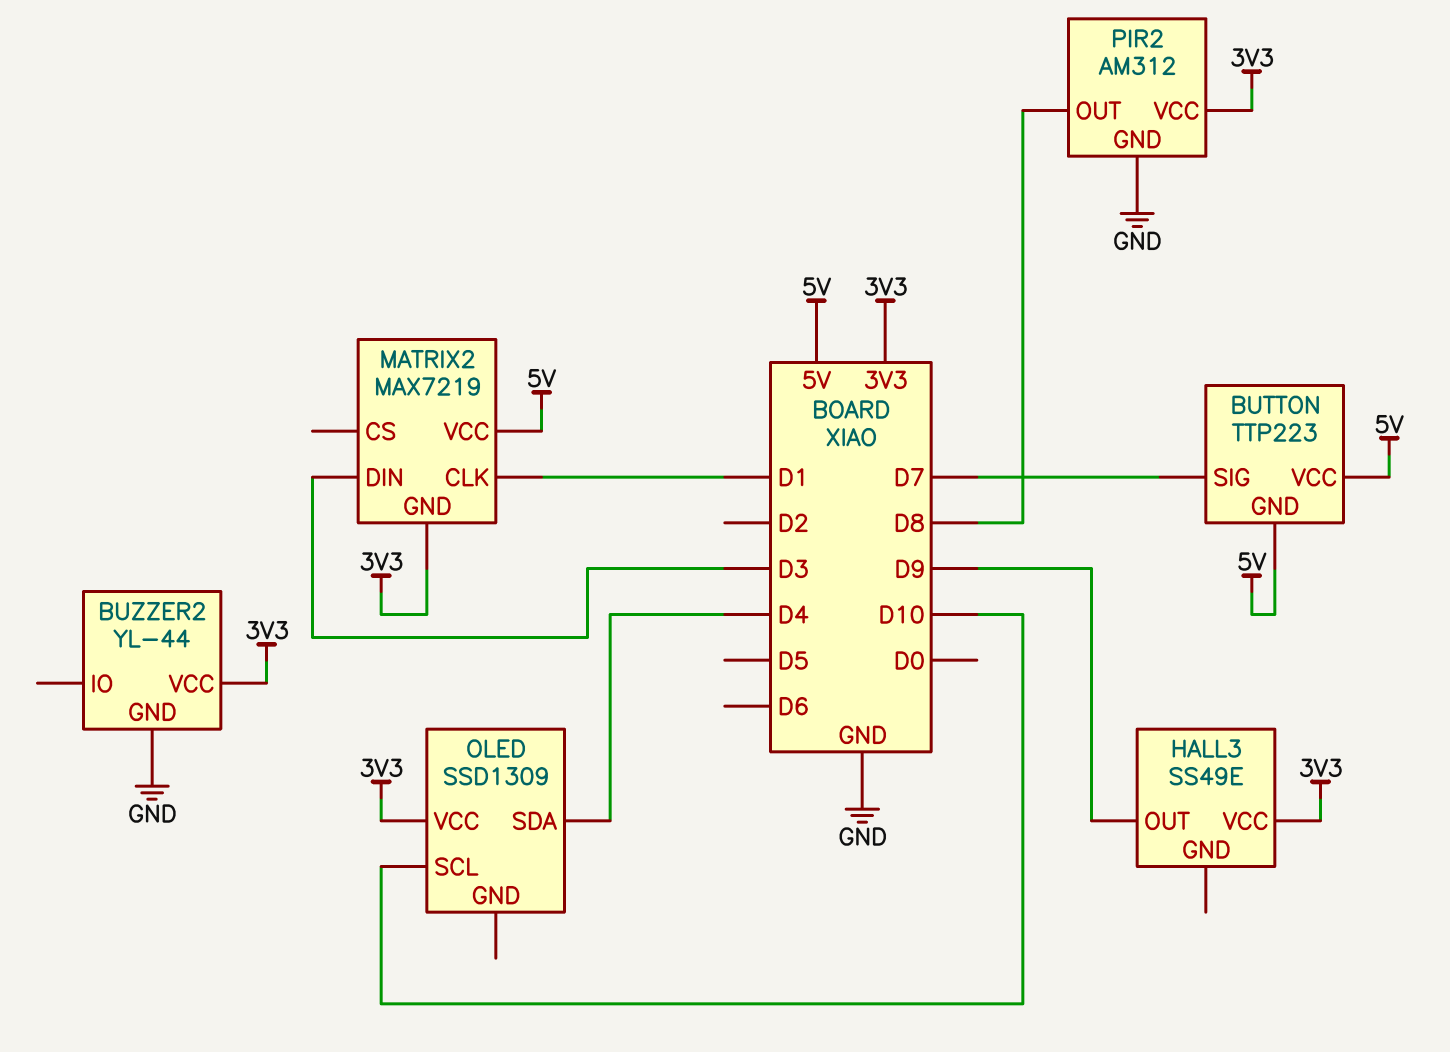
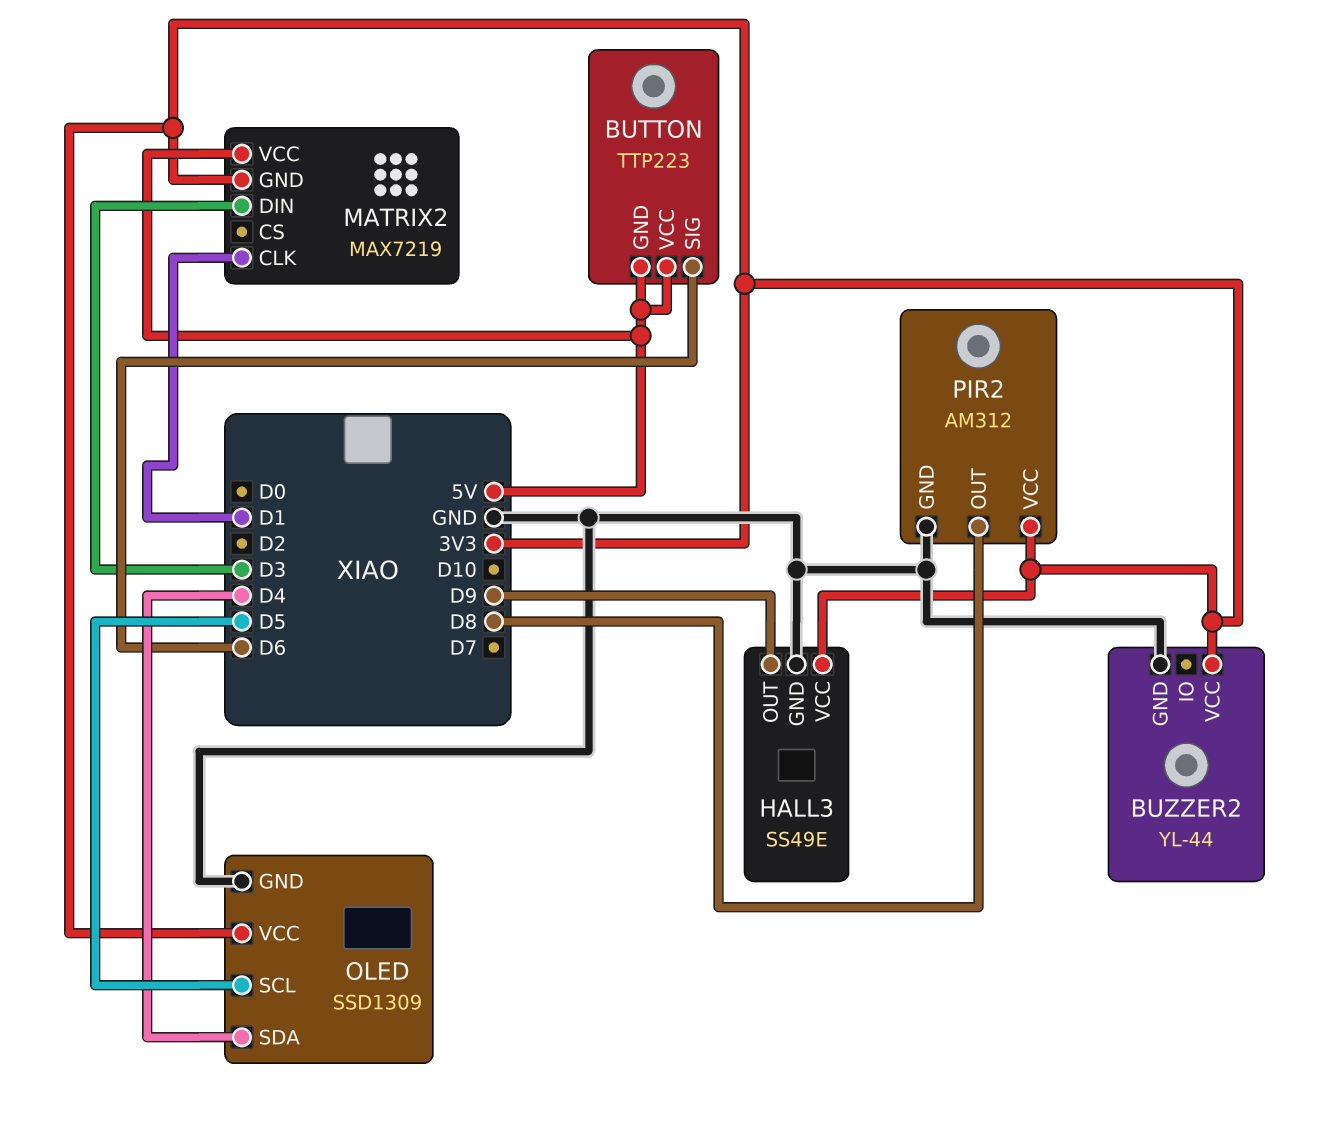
BUTTON pin SIG: D7 -> D6
HALL3 pin GND: none -> GND
OLED pin GND: none -> GND
OLED pin SCL: D10 -> D5

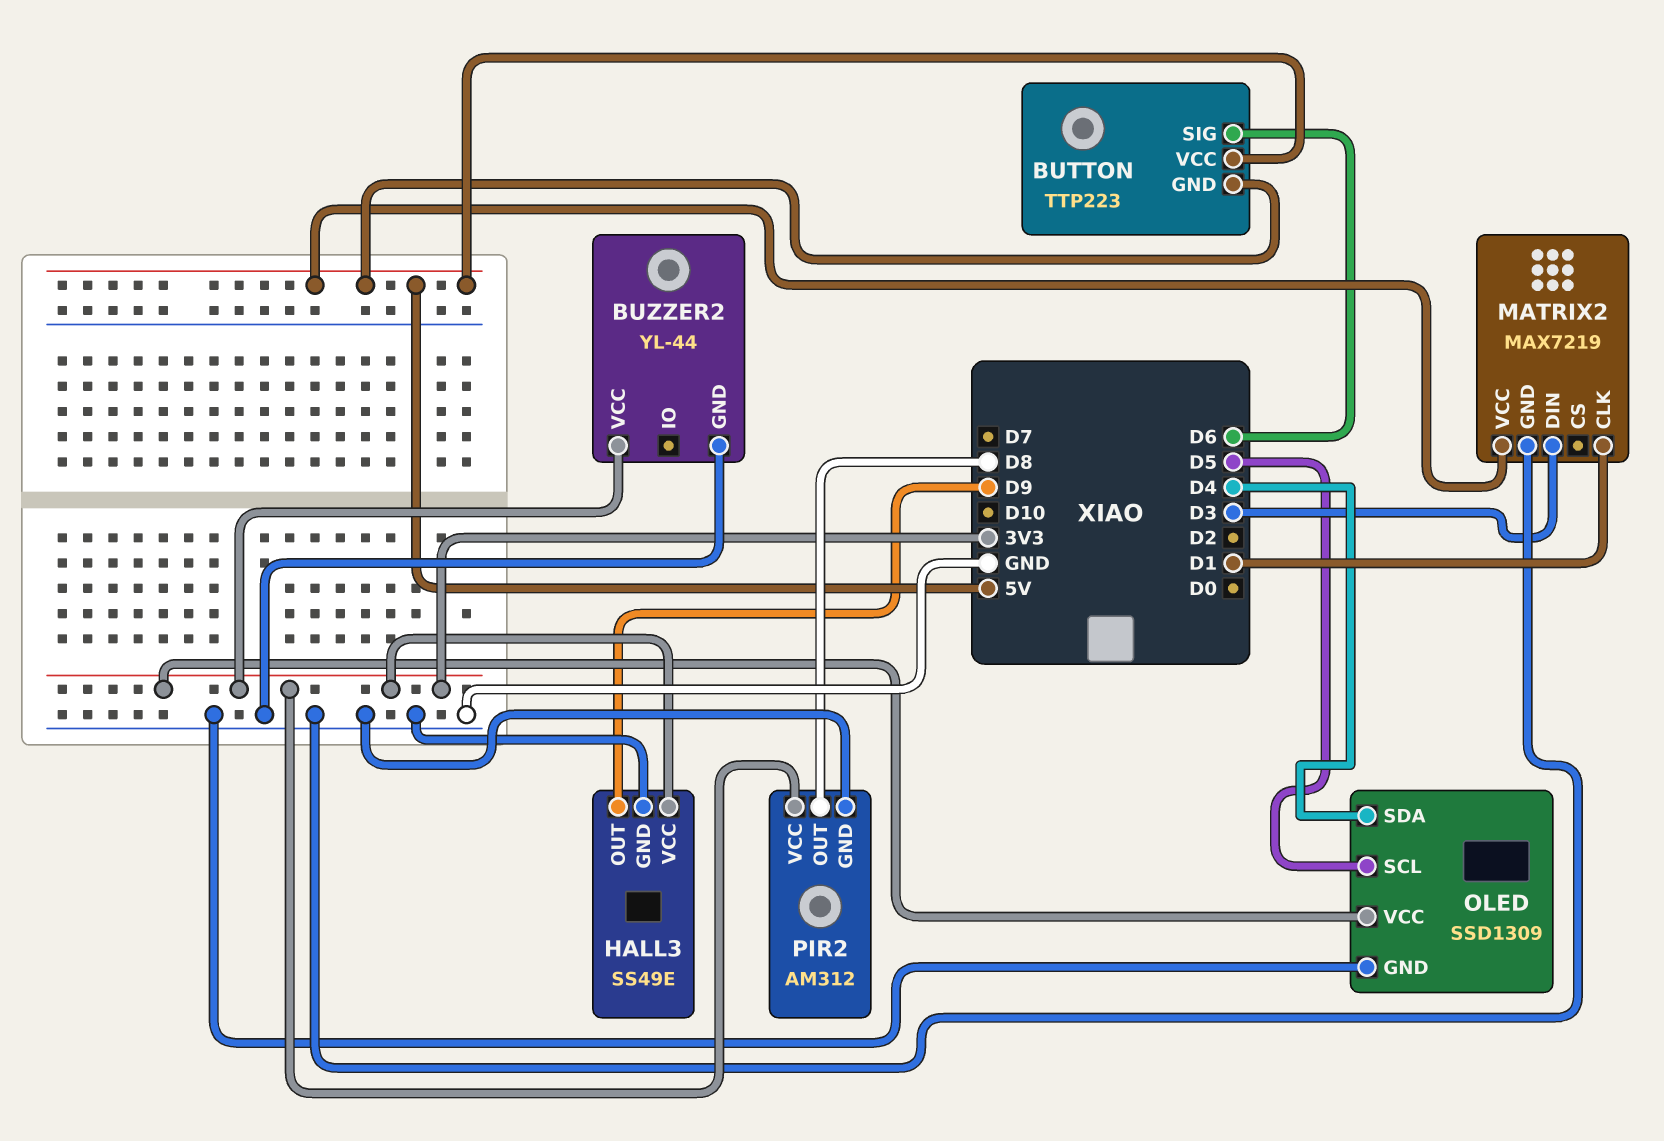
MATRIX2 pin GND: 3V3 -> GND

